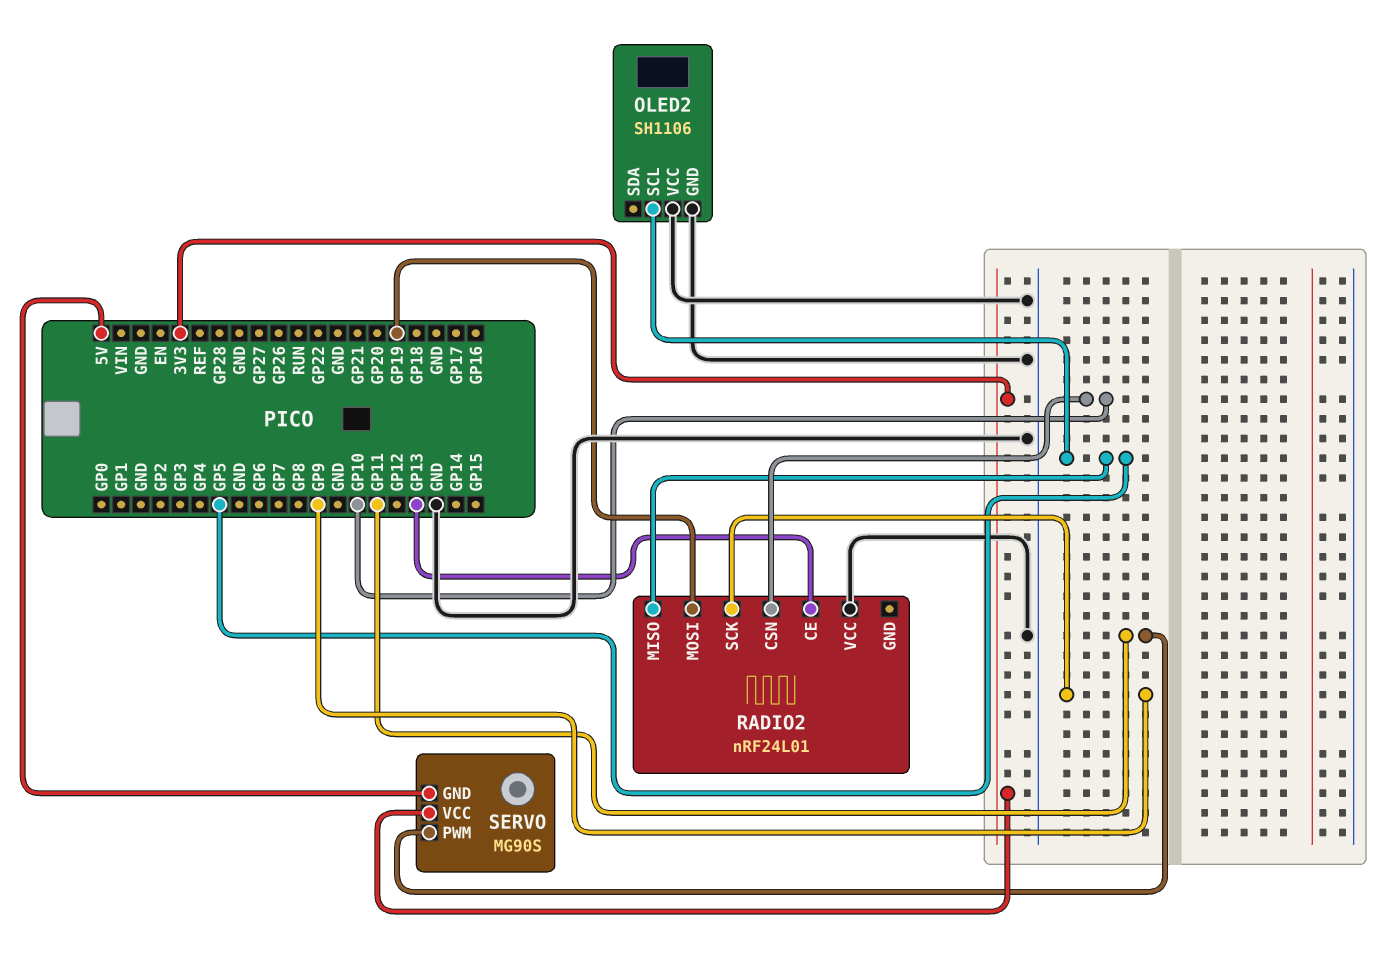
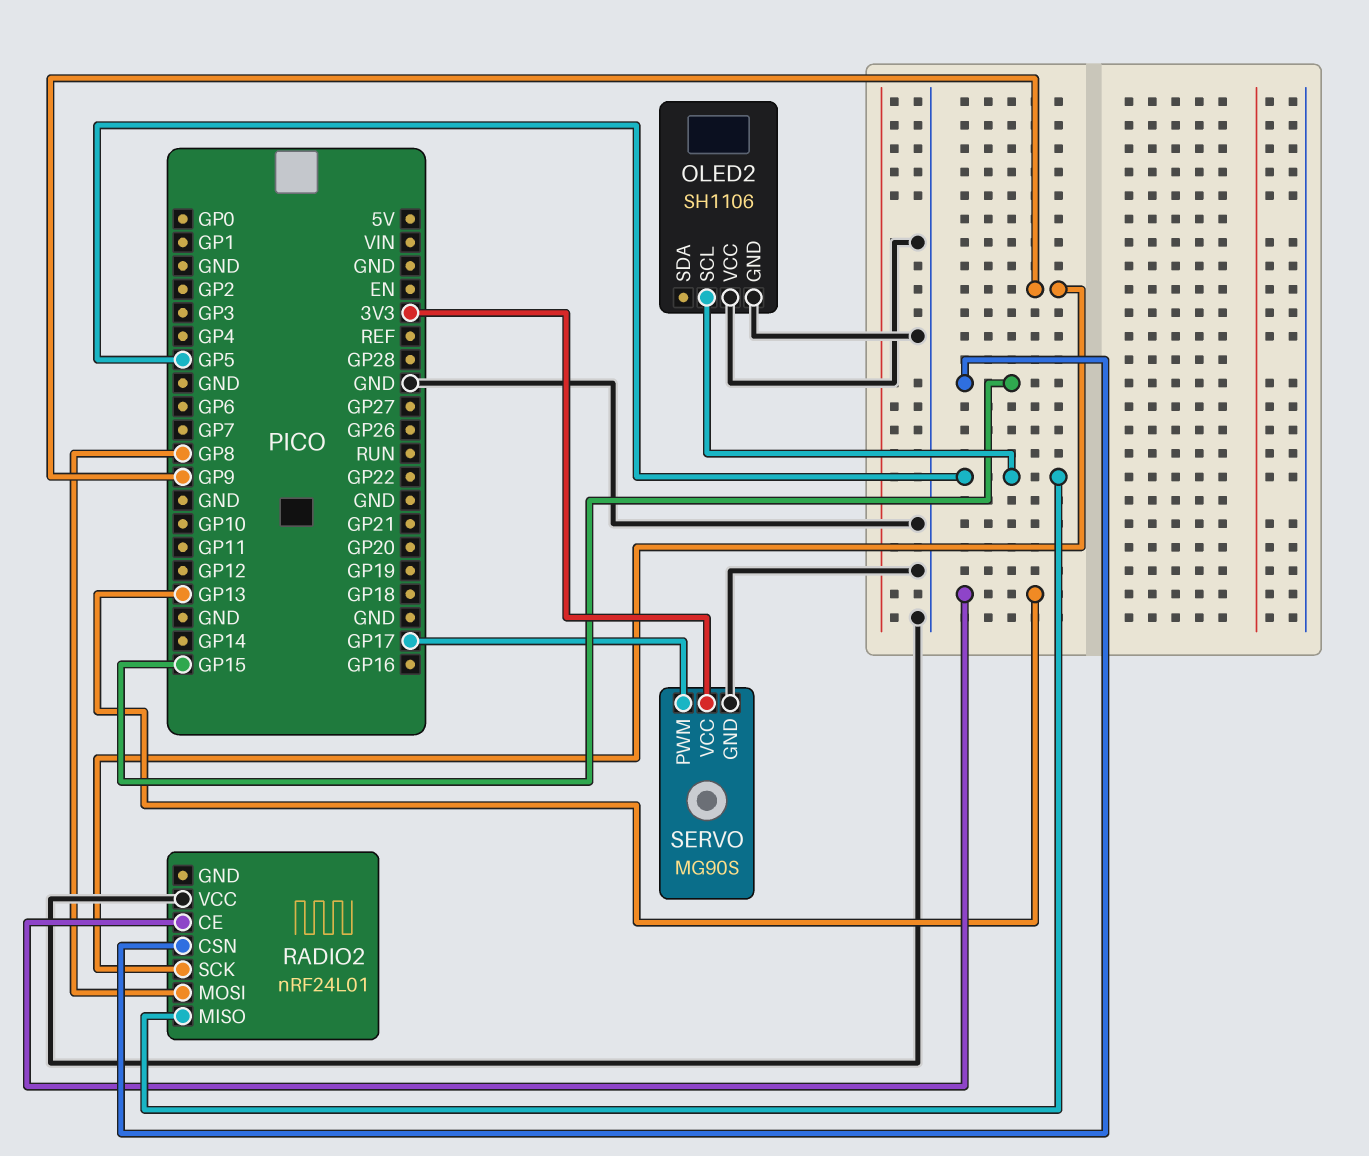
RADIO2 pin CSN: GP10 -> GP15
RADIO2 pin MOSI: GP19 -> GP8
SERVO pin GND: 5V -> GND
SERVO pin PWM: GP11 -> GP17

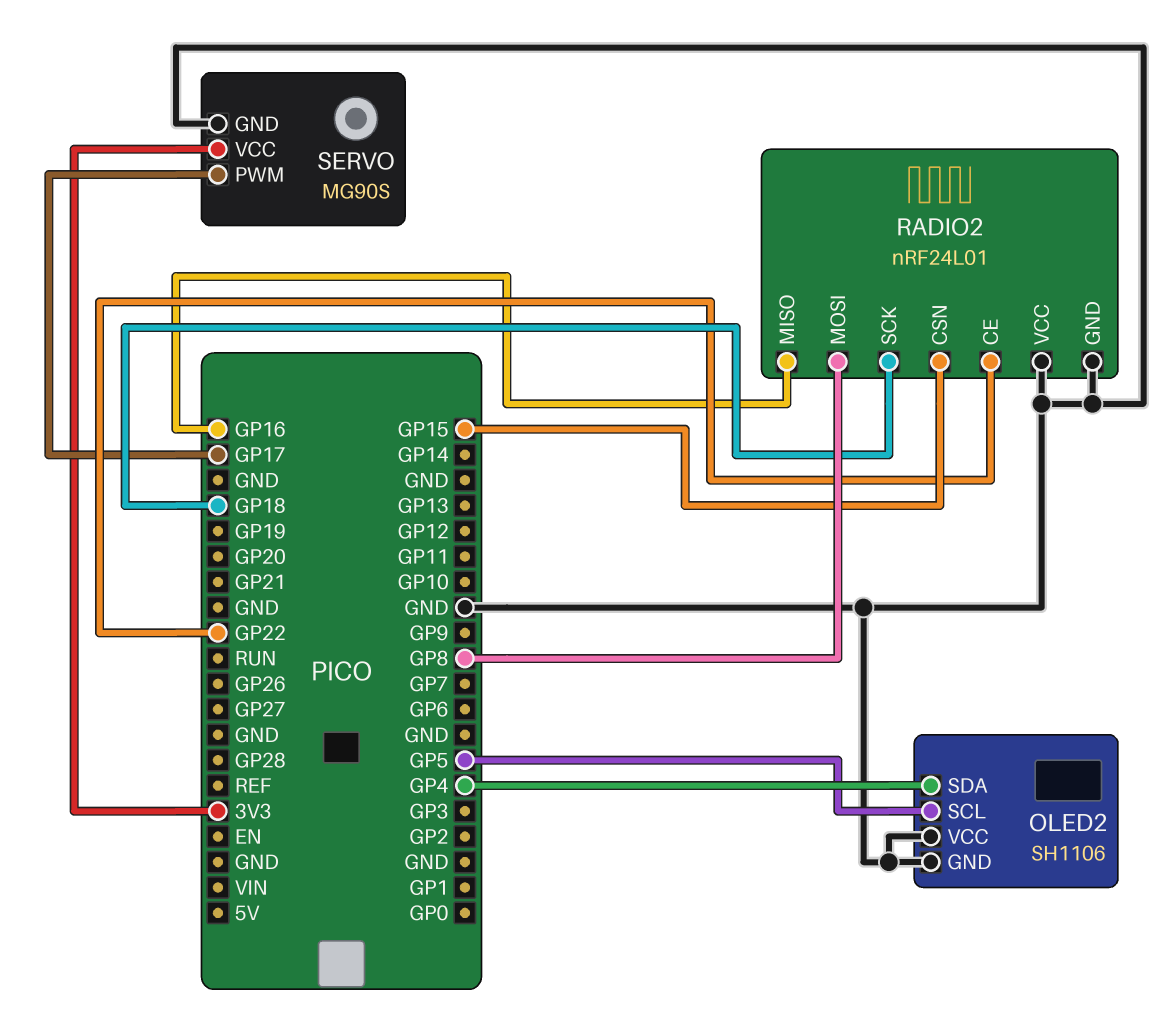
OLED2 pin SDA: none -> GP4
RADIO2 pin CE: GP13 -> GP22
RADIO2 pin GND: none -> GND
RADIO2 pin MISO: GP5 -> GP16
RADIO2 pin SCK: GP9 -> GP18

